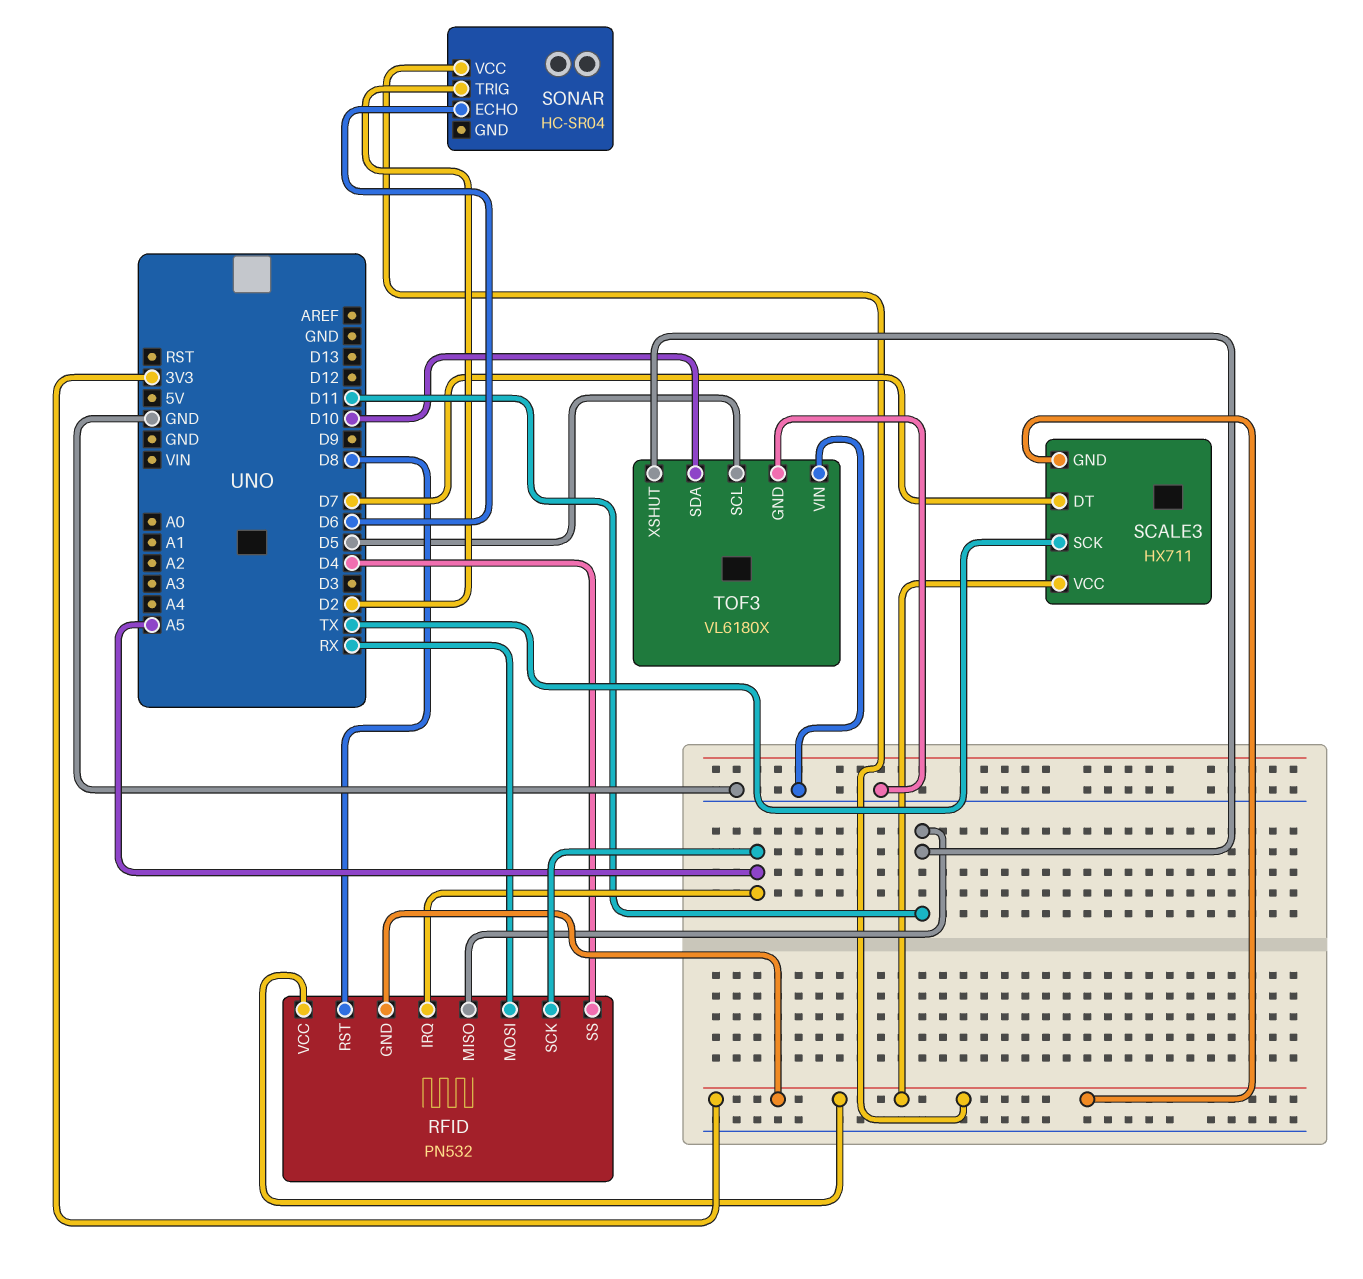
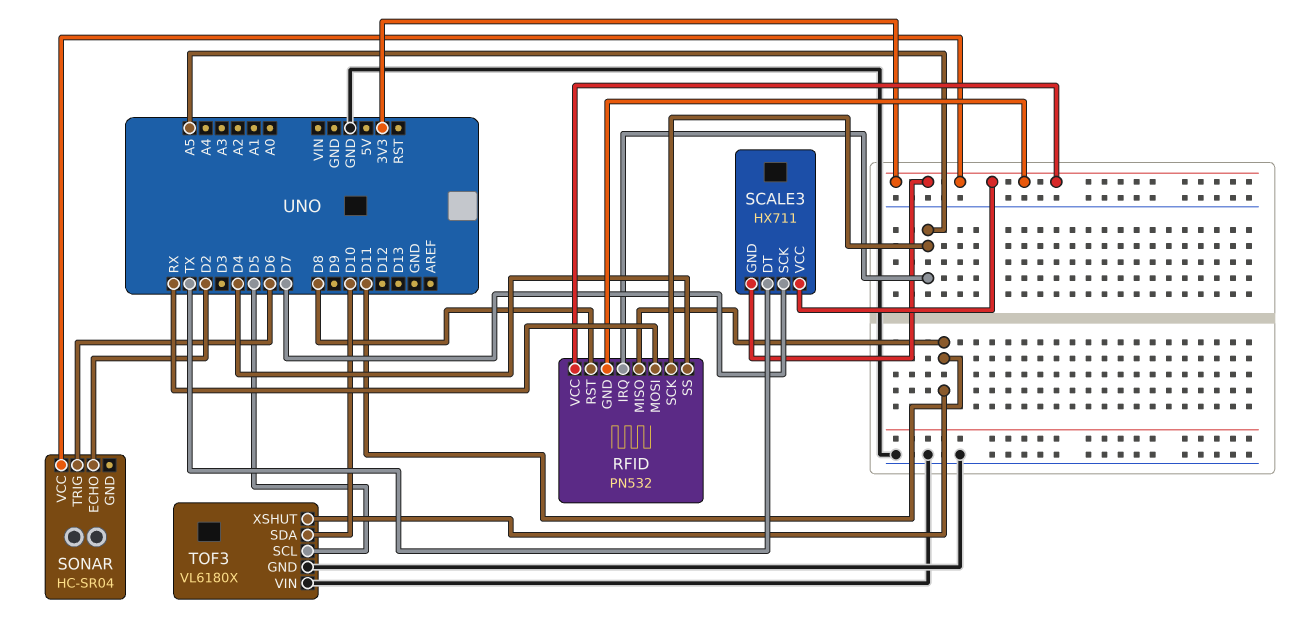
SCALE3 pin DT: D7 -> TX
SCALE3 pin SCK: TX -> D7
SONAR pin ECHO: D6 -> D2
SONAR pin TRIG: D2 -> D6

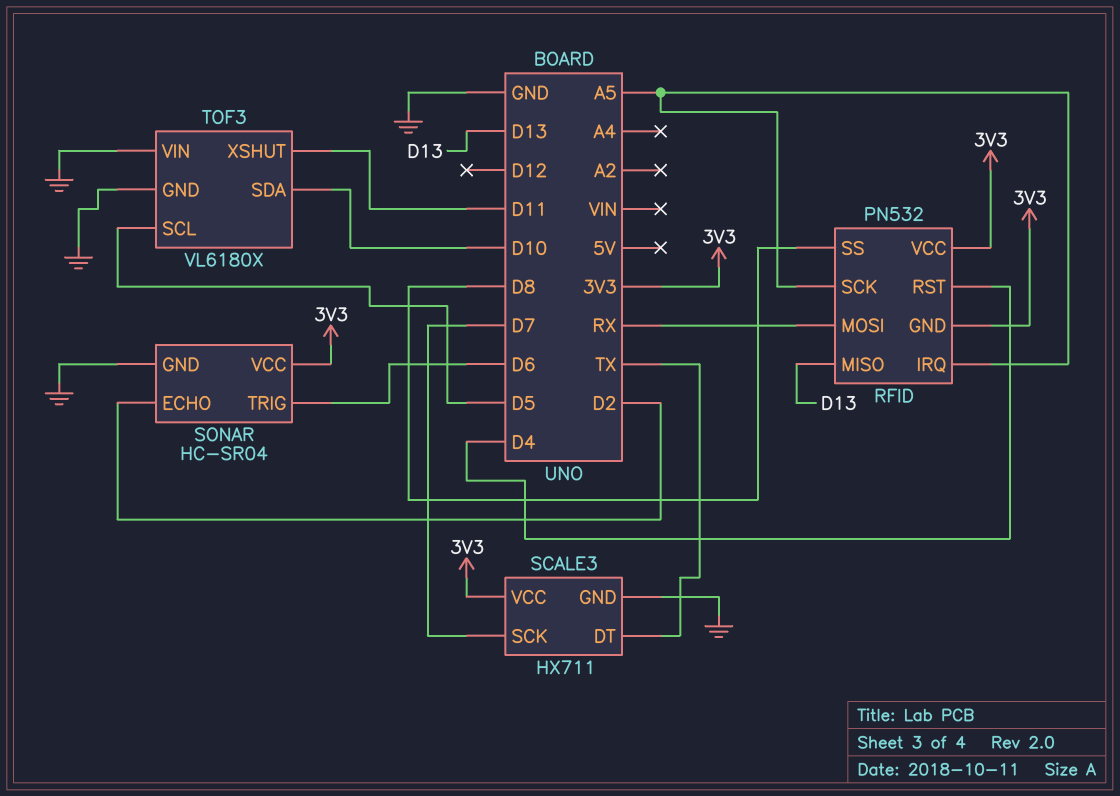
RFID pin MISO: D11 -> D13
RFID pin RST: D8 -> D4
RFID pin SS: D4 -> D8
SCALE3 pin GND: 3V3 -> GND
SONAR pin GND: none -> GND

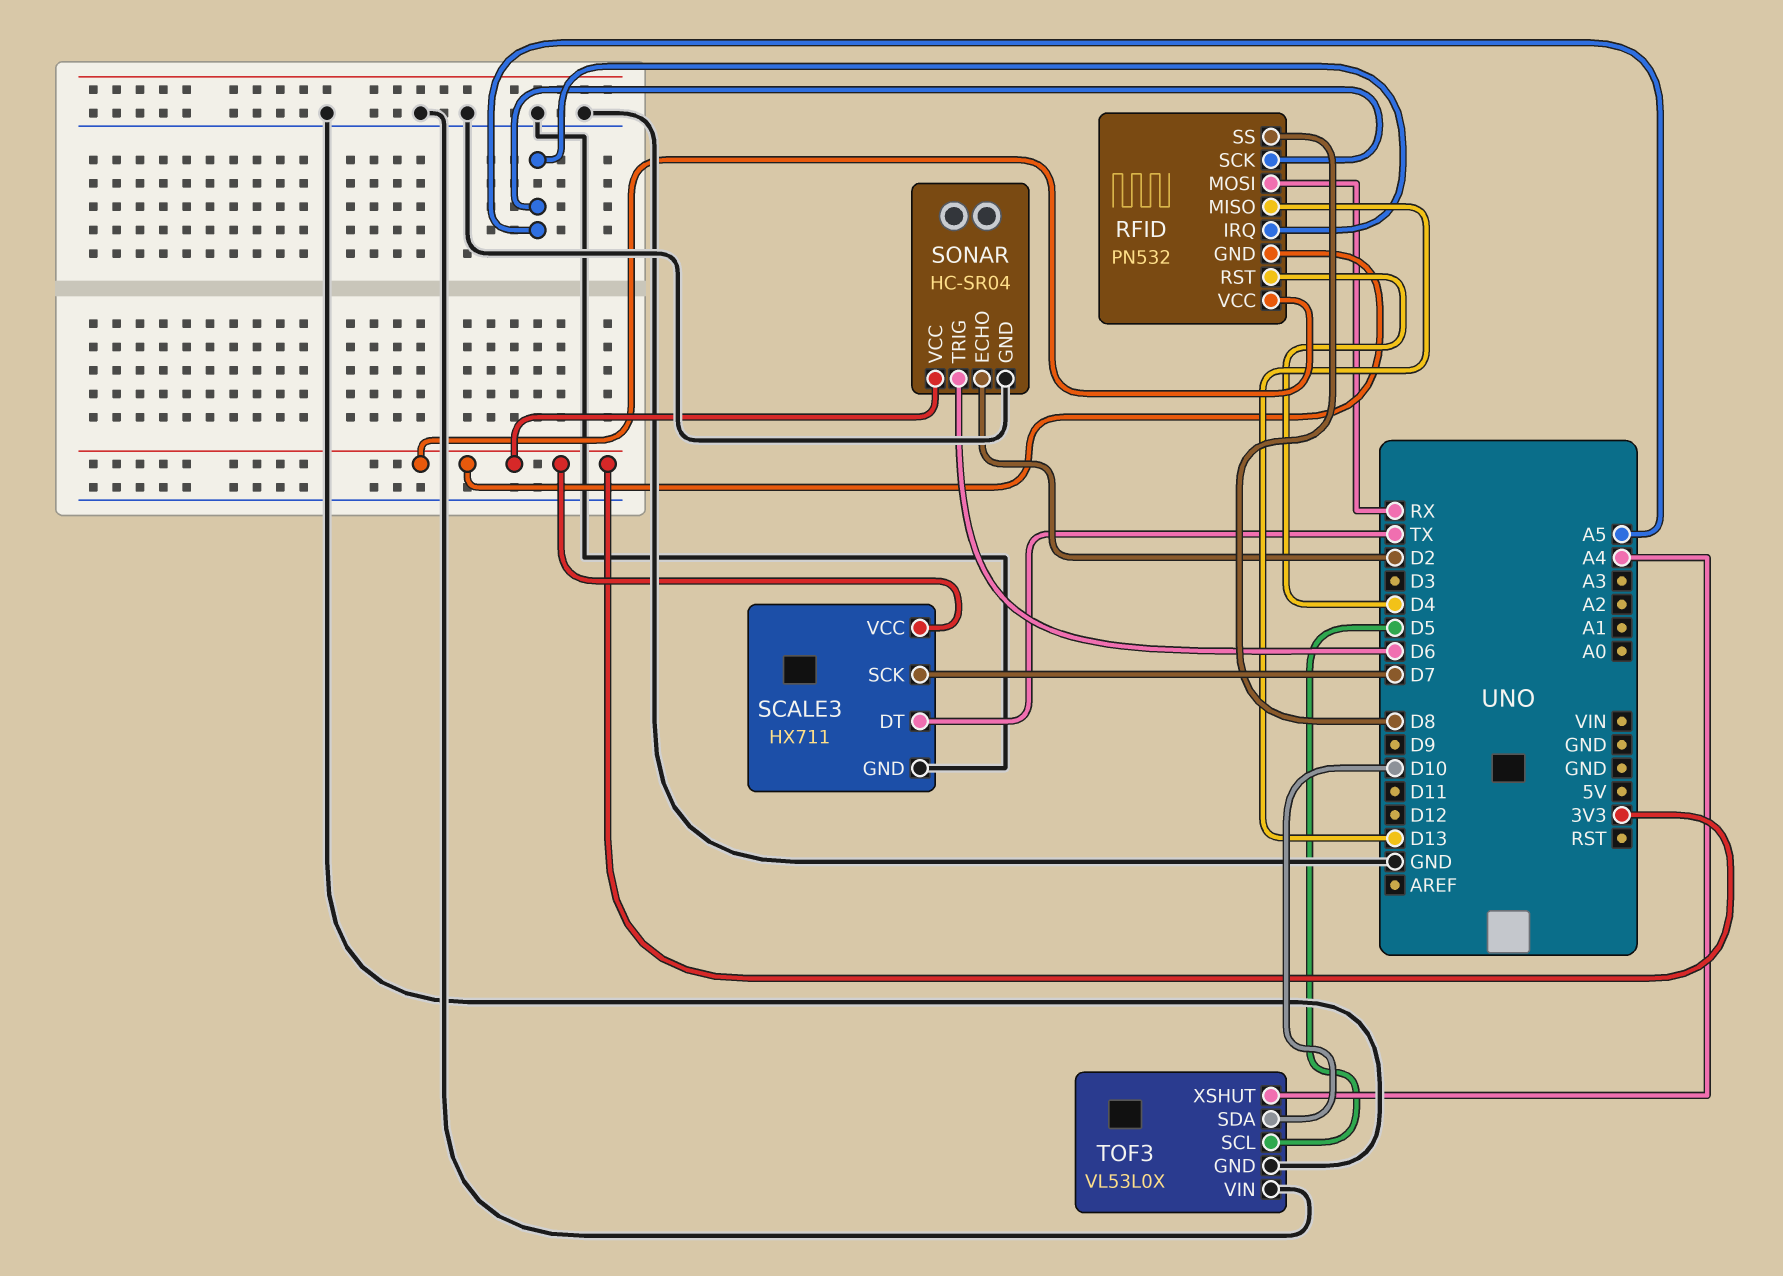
TOF3: VL6180X -> VL53L0X
TOF3 pin XSHUT: D11 -> A4

